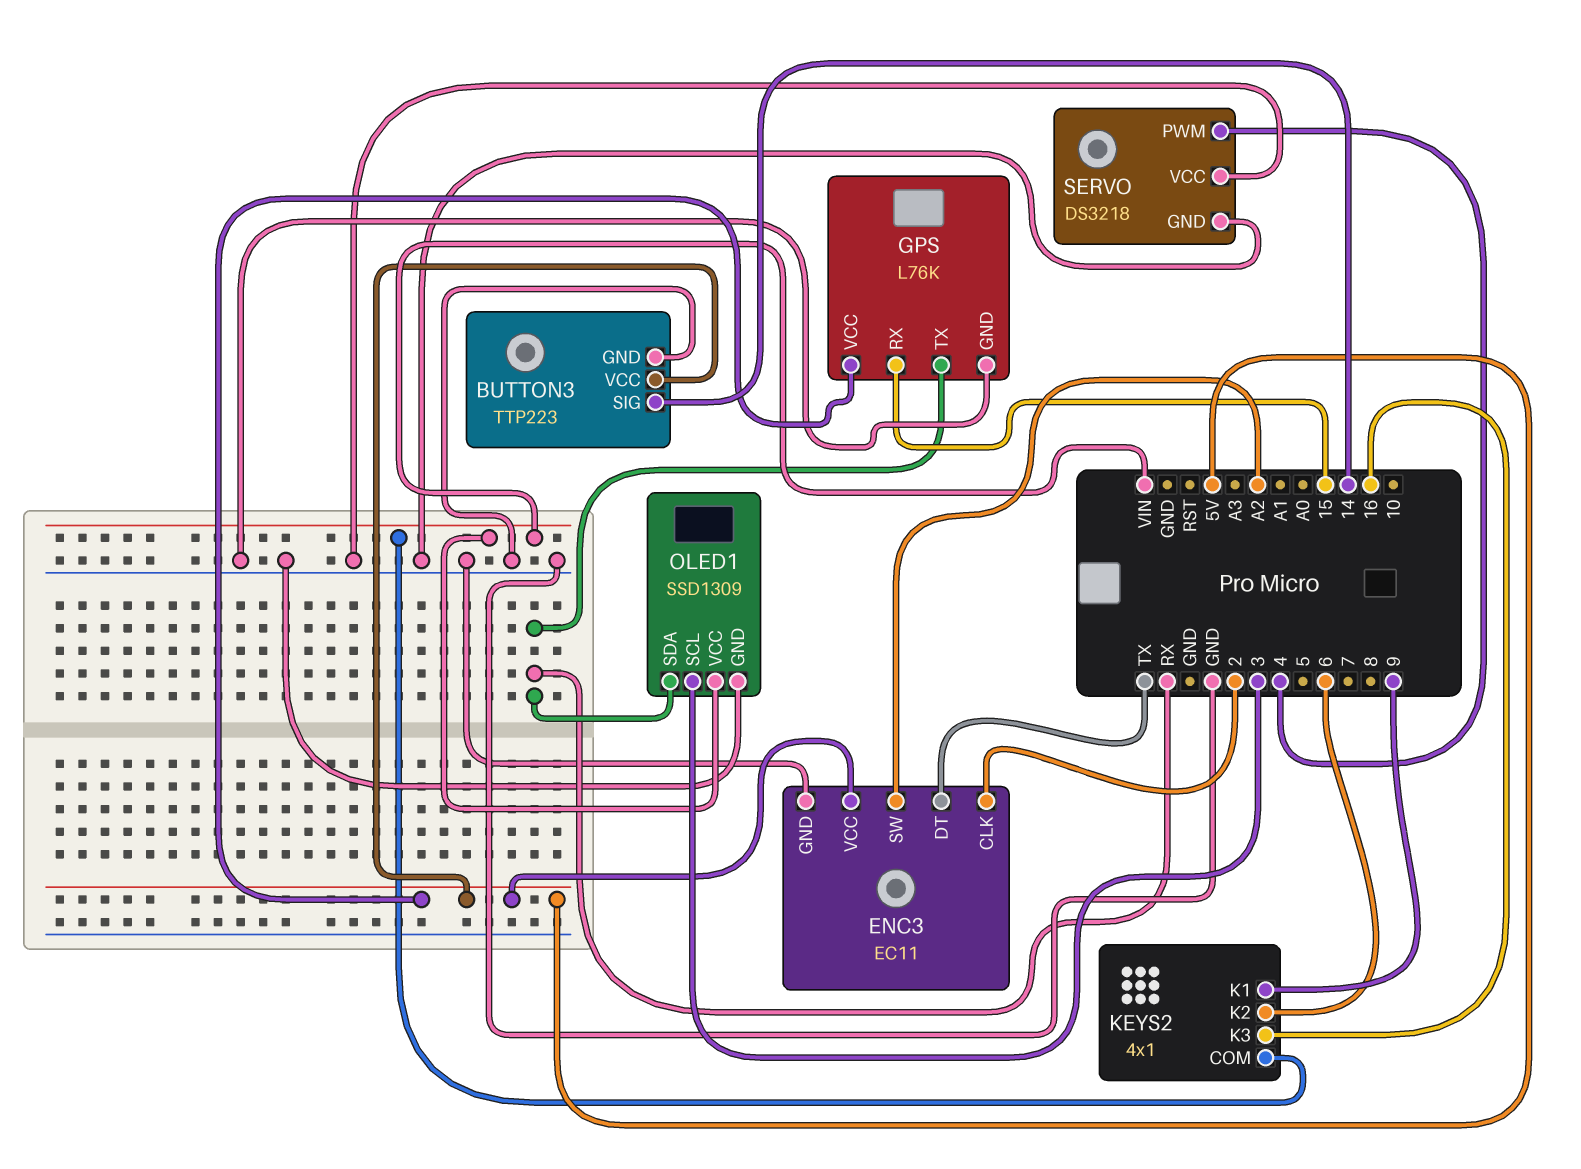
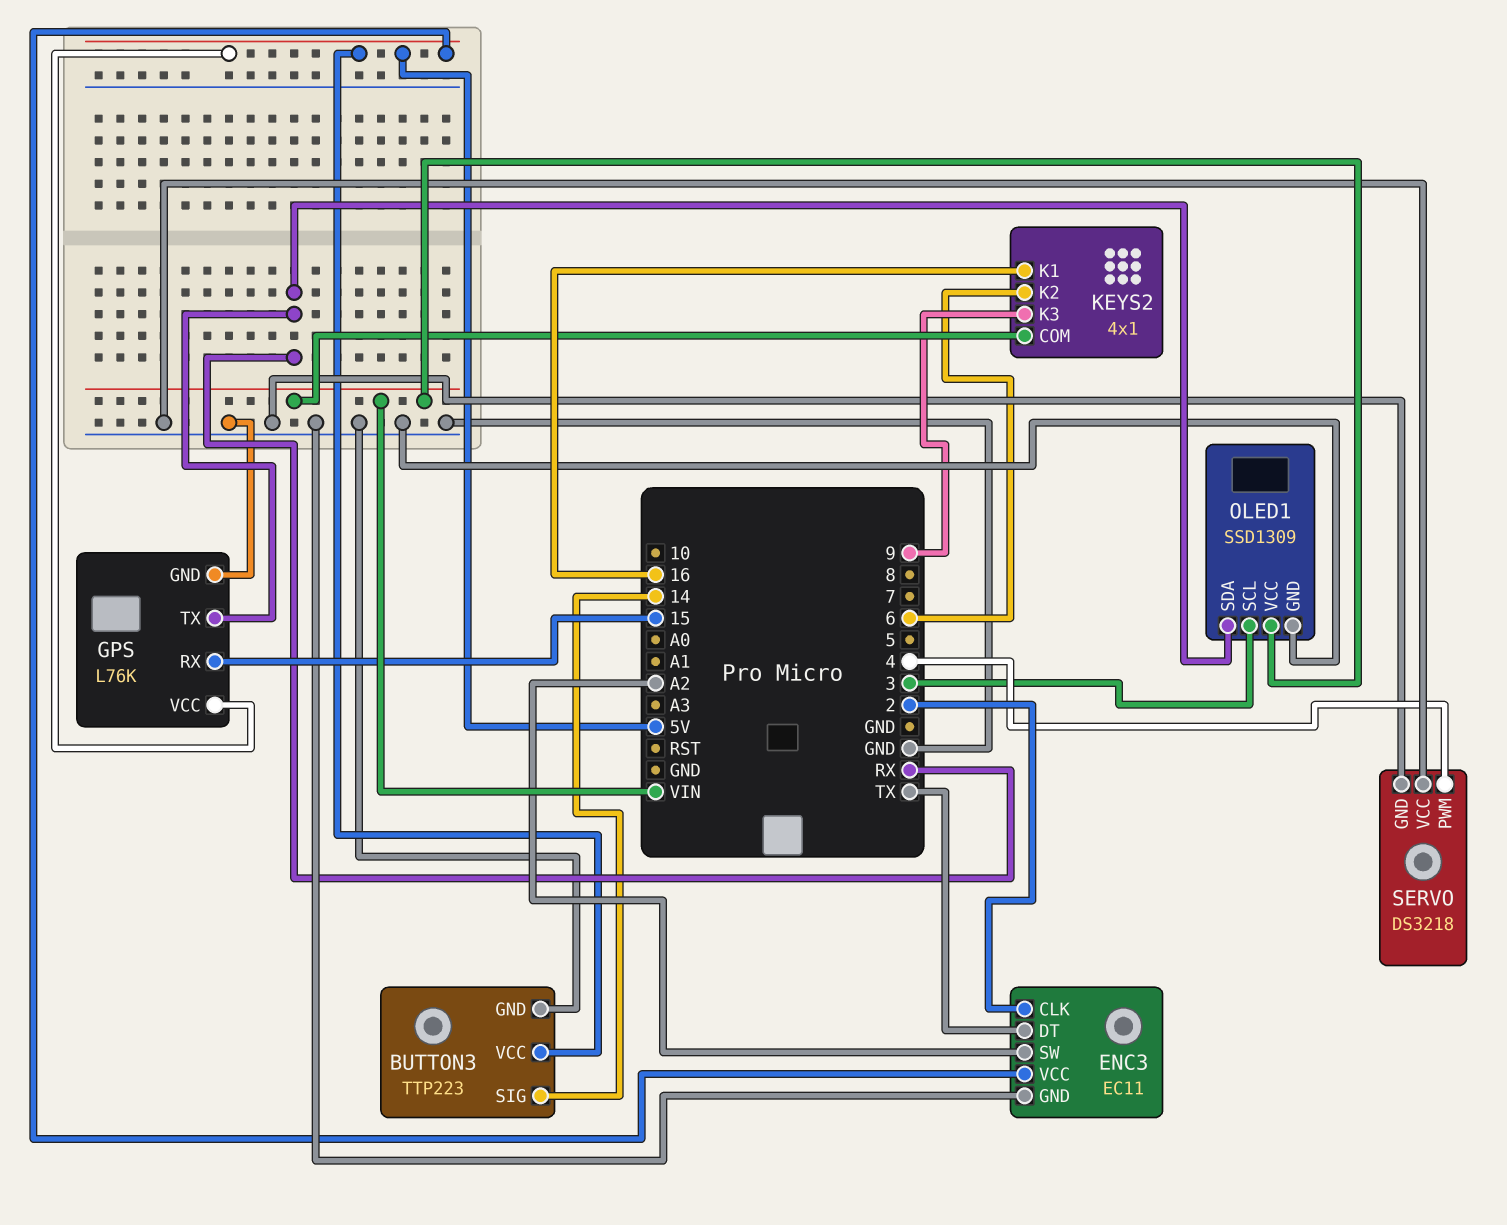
KEYS2 pin K1: 9 -> 16
KEYS2 pin K3: 16 -> 9

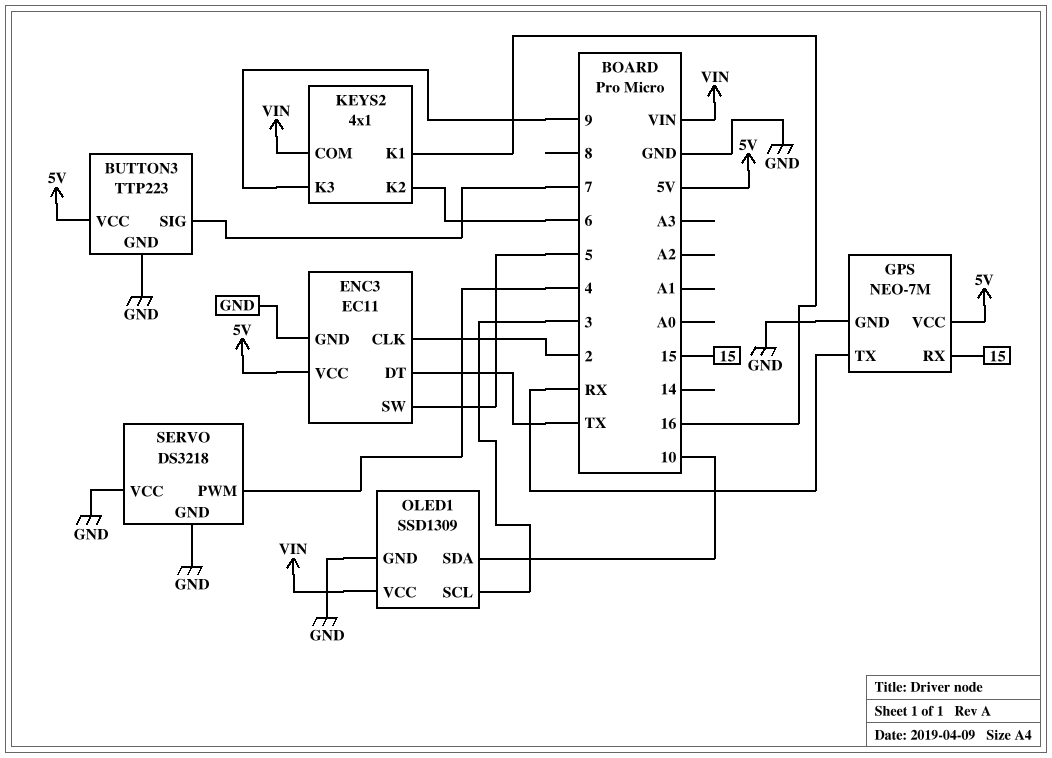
BUTTON3 pin SIG: 14 -> 7
ENC3 pin SW: A2 -> 5
GPS: L76K -> NEO-7M
OLED1 pin SDA: RX -> 10

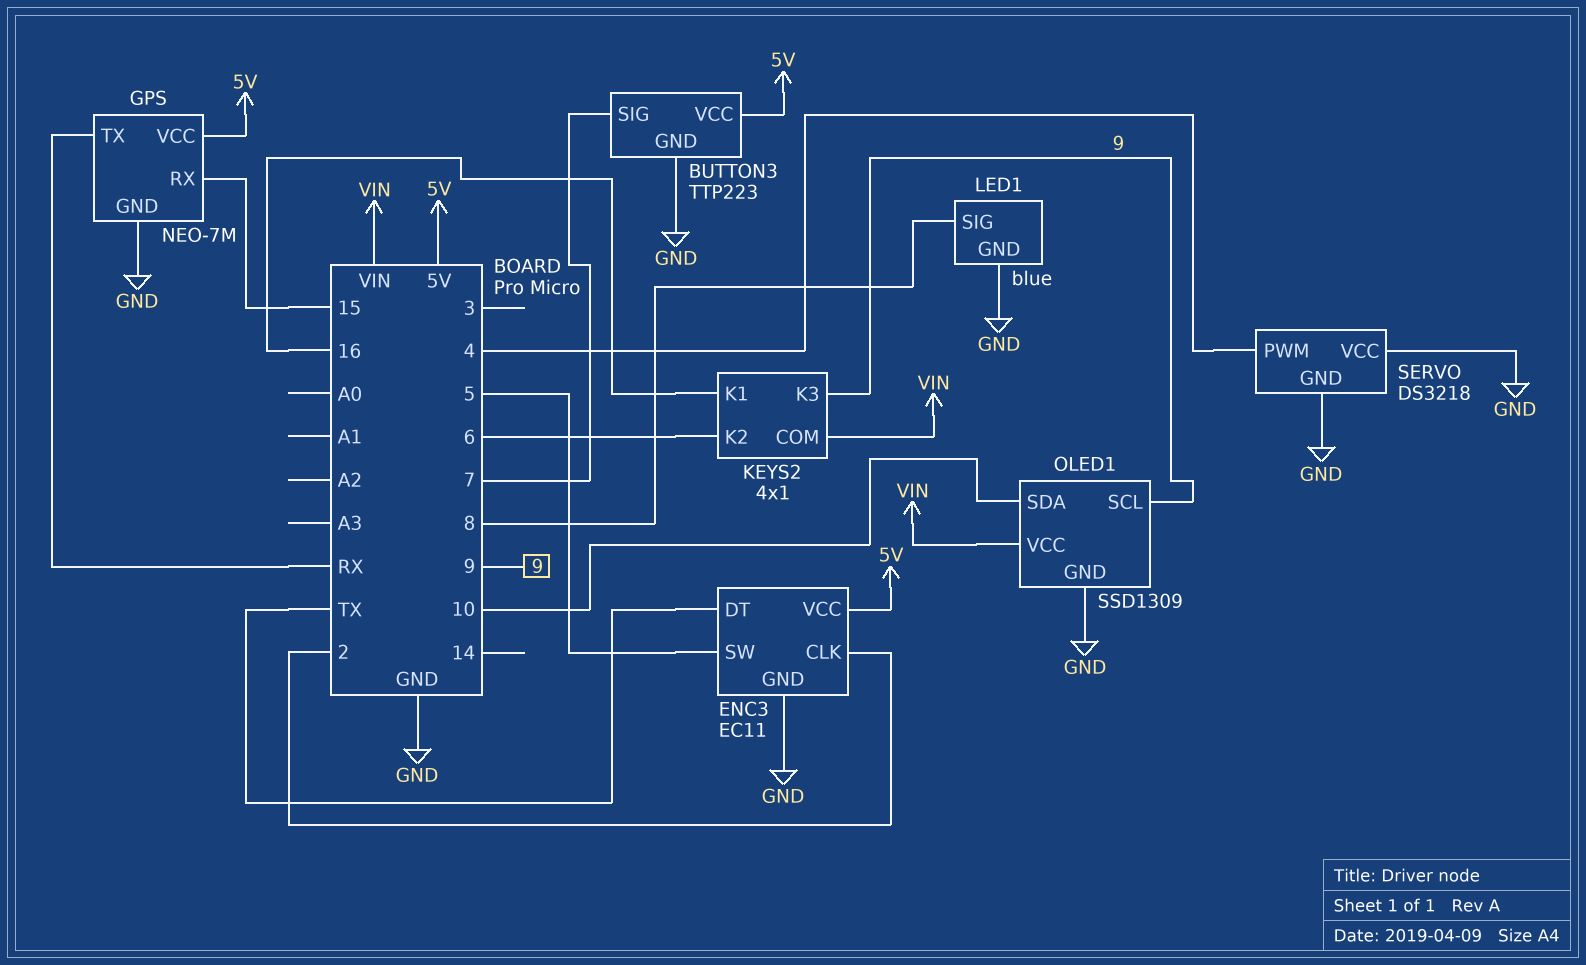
LED1: none -> blue
LED1 pin GND: none -> GND
LED1 pin SIG: none -> 8
OLED1 pin SCL: 3 -> 9

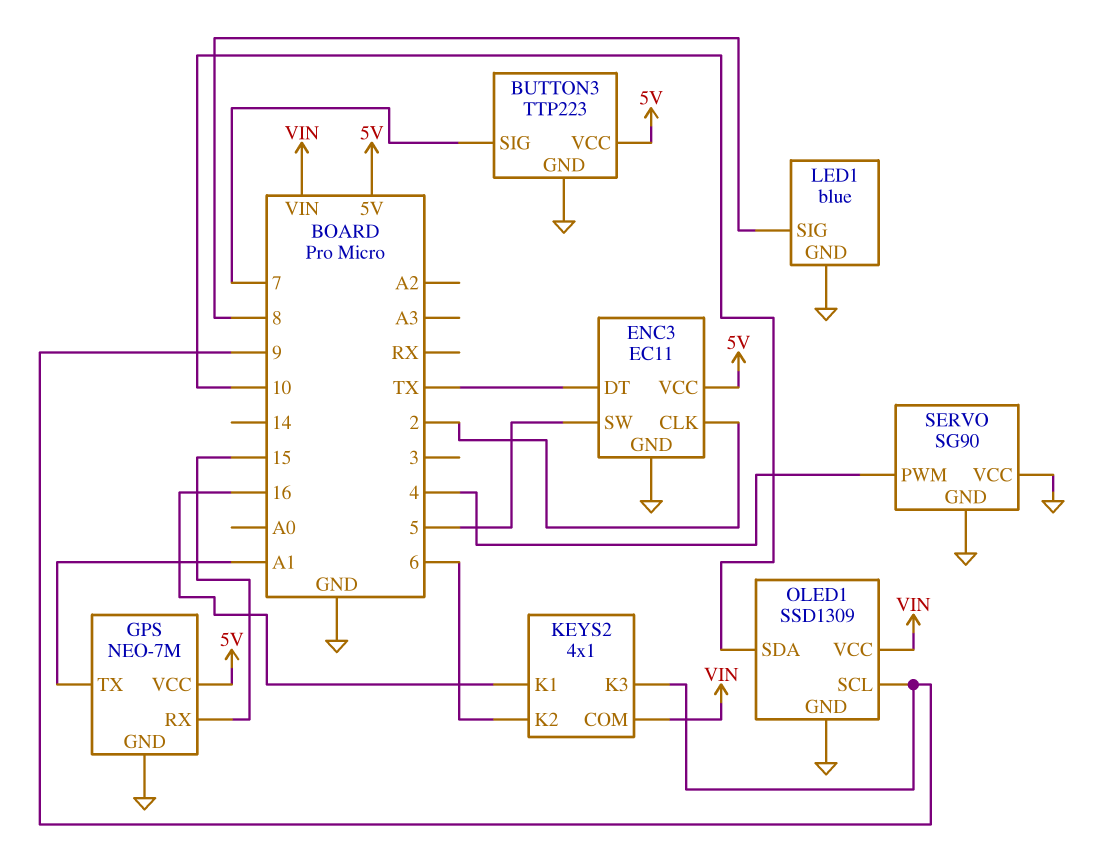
GPS pin TX: RX -> A1
SERVO: DS3218 -> SG90

